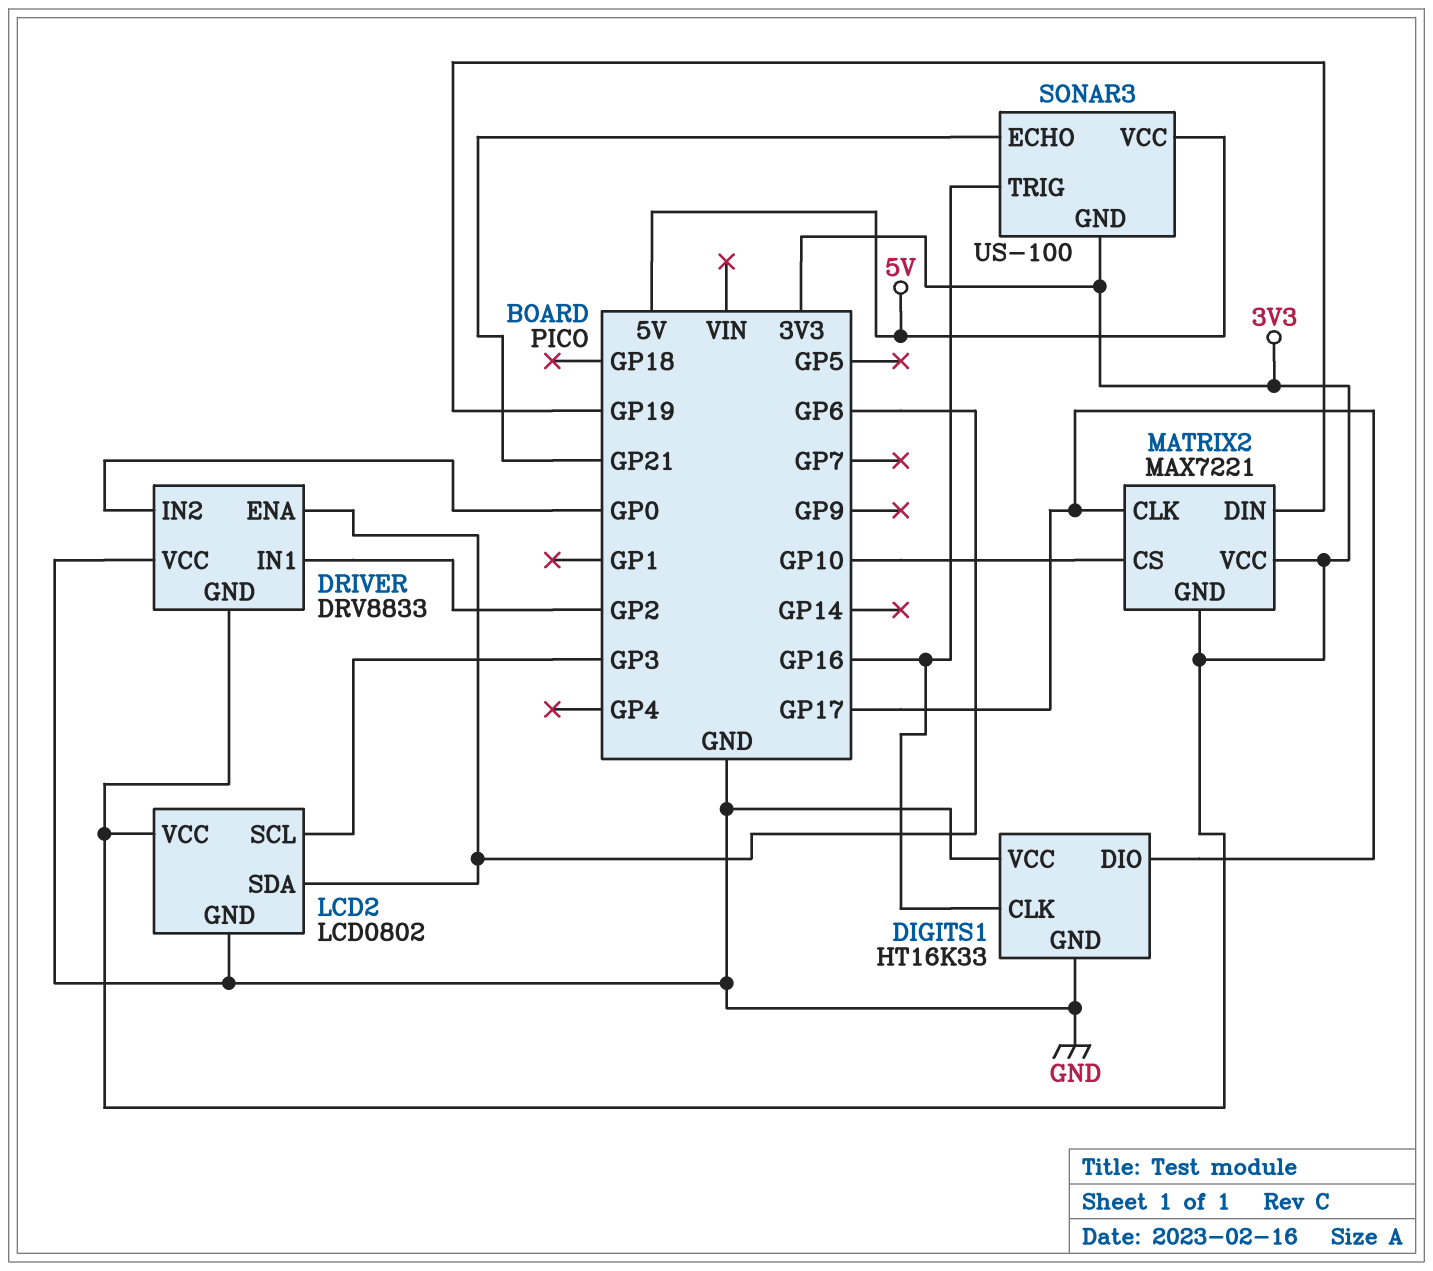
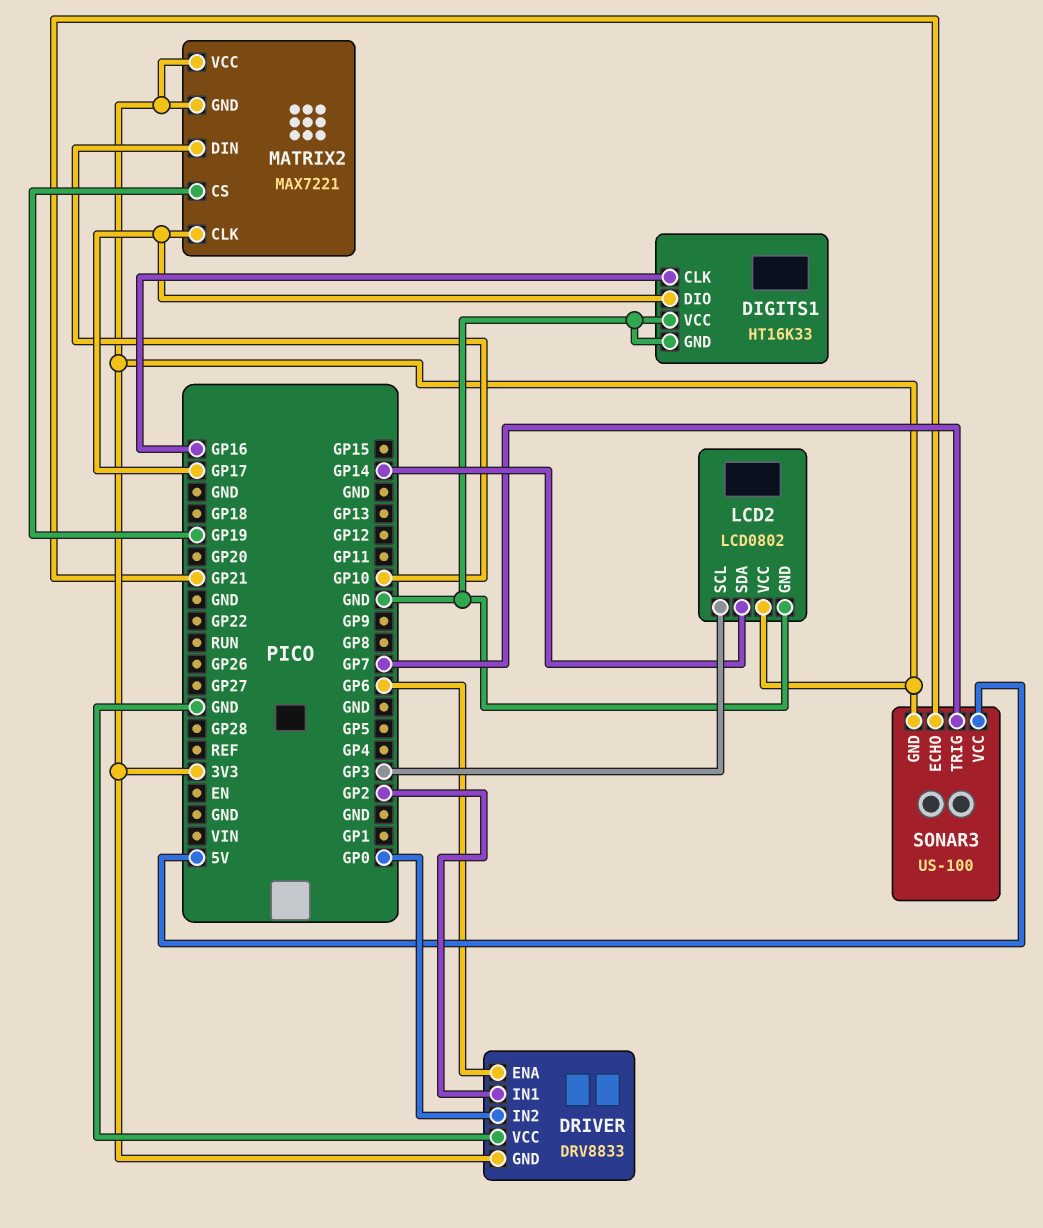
LCD2 pin SDA: GP6 -> GP14
MATRIX2 pin CS: GP10 -> GP19
MATRIX2 pin DIN: GP19 -> GP10
SONAR3 pin TRIG: GP16 -> GP7

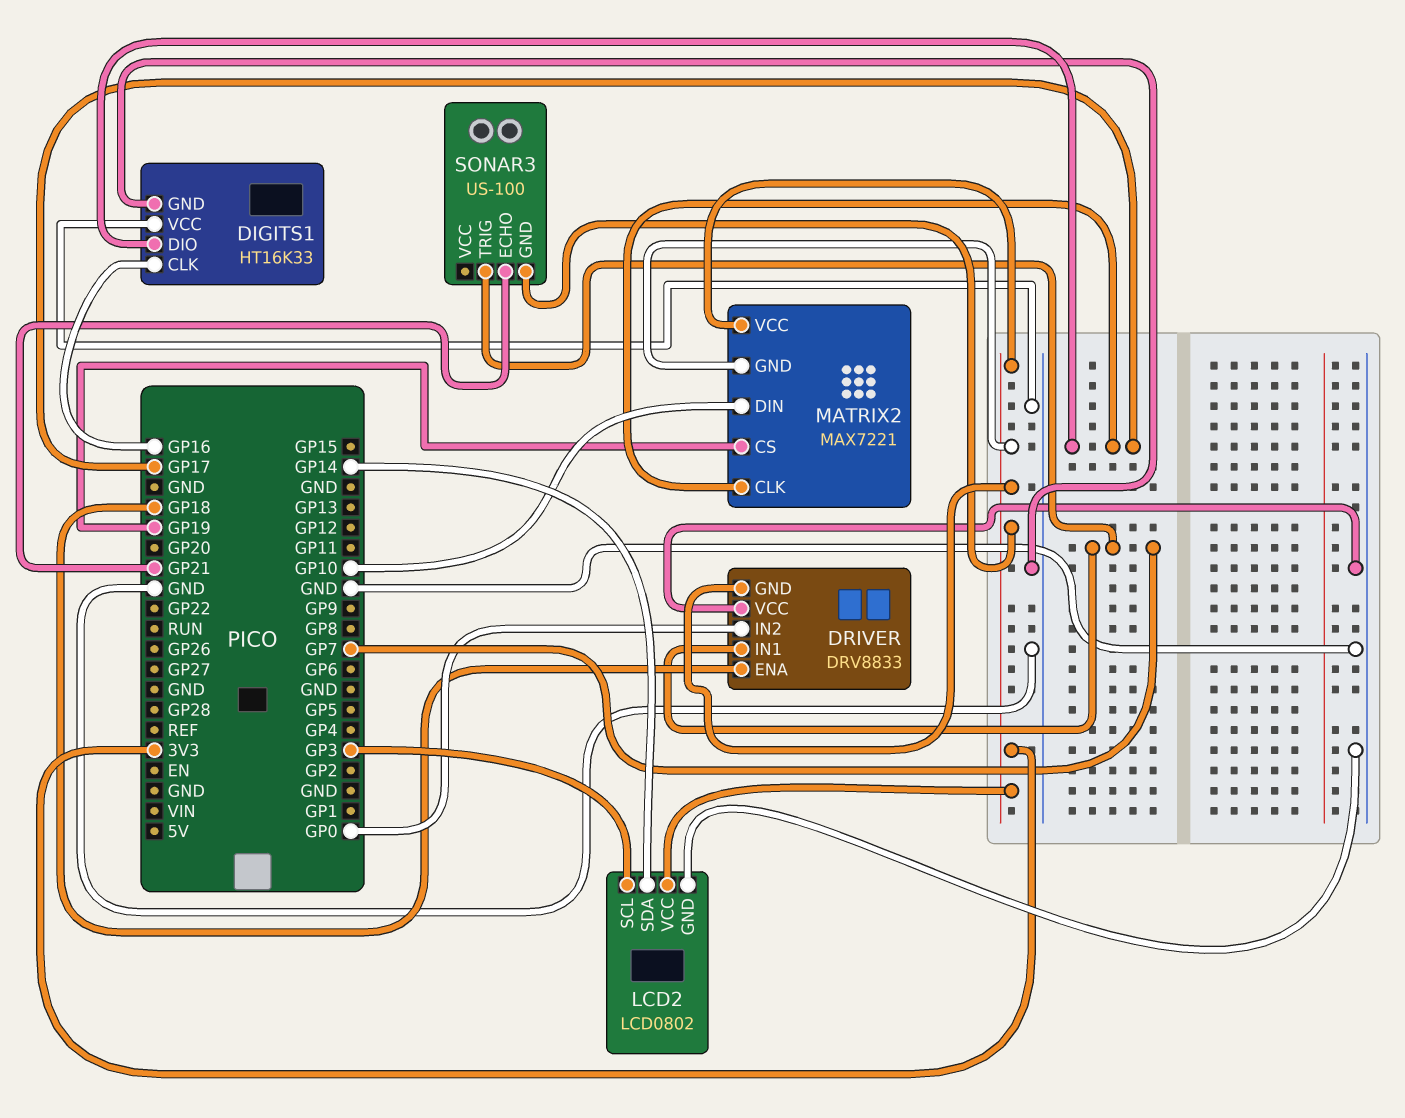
DRIVER pin ENA: GP6 -> GP18
DRIVER pin IN1: GP2 -> GP7
SONAR3 pin VCC: 5V -> none

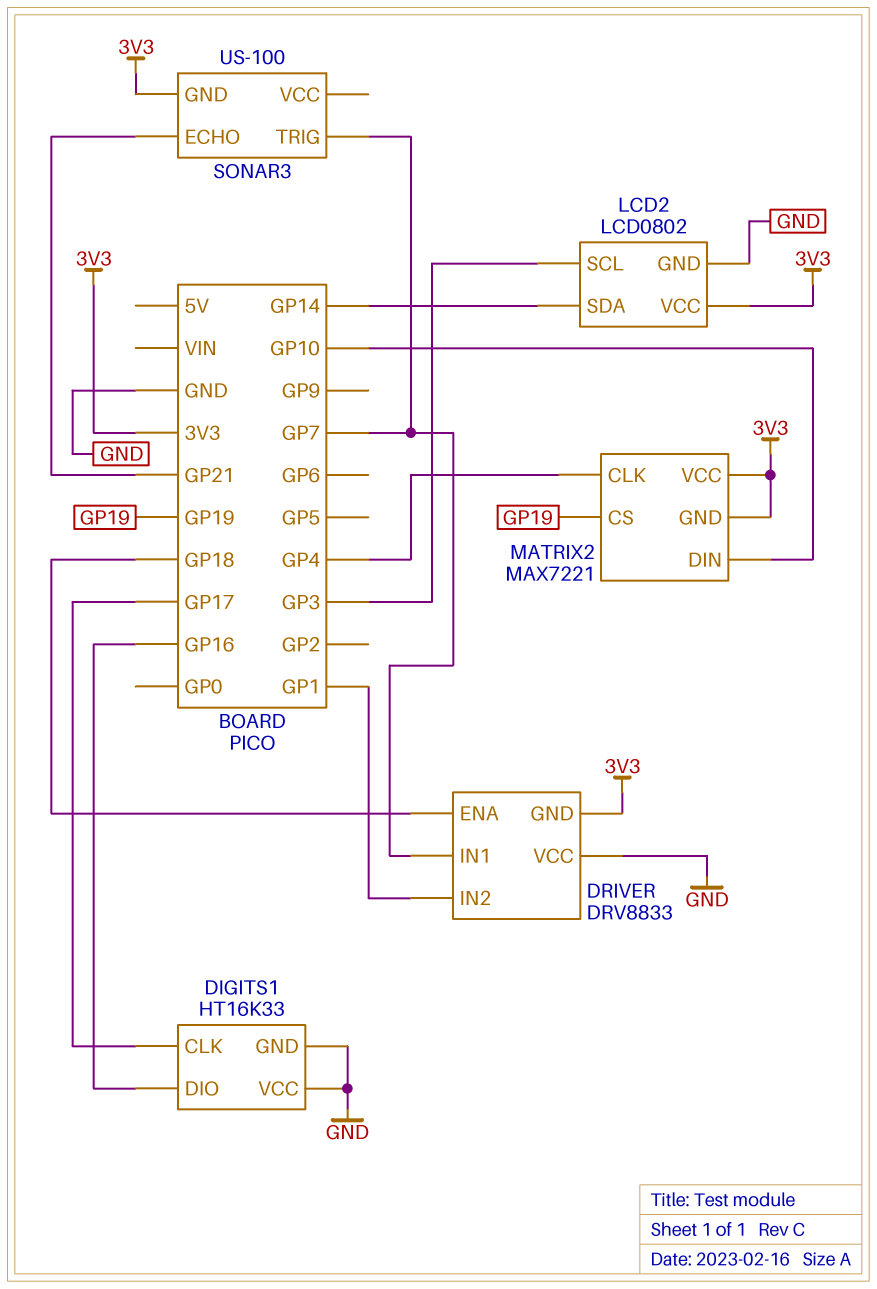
DIGITS1 pin CLK: GP16 -> GP17
DIGITS1 pin DIO: GP17 -> GP16
DRIVER pin IN2: GP0 -> GP1
MATRIX2 pin CLK: GP17 -> GP4

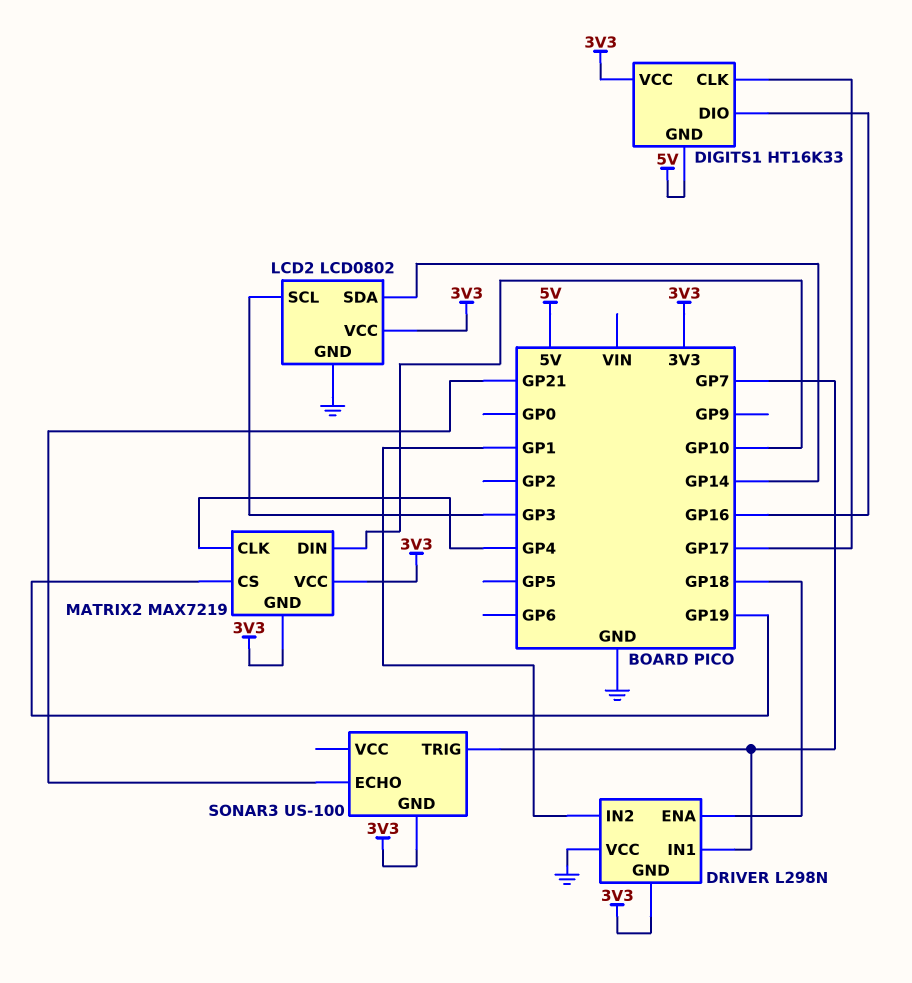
DIGITS1 pin GND: GND -> 5V
DIGITS1 pin VCC: GND -> 3V3
DRIVER: DRV8833 -> L298N
MATRIX2: MAX7221 -> MAX7219

